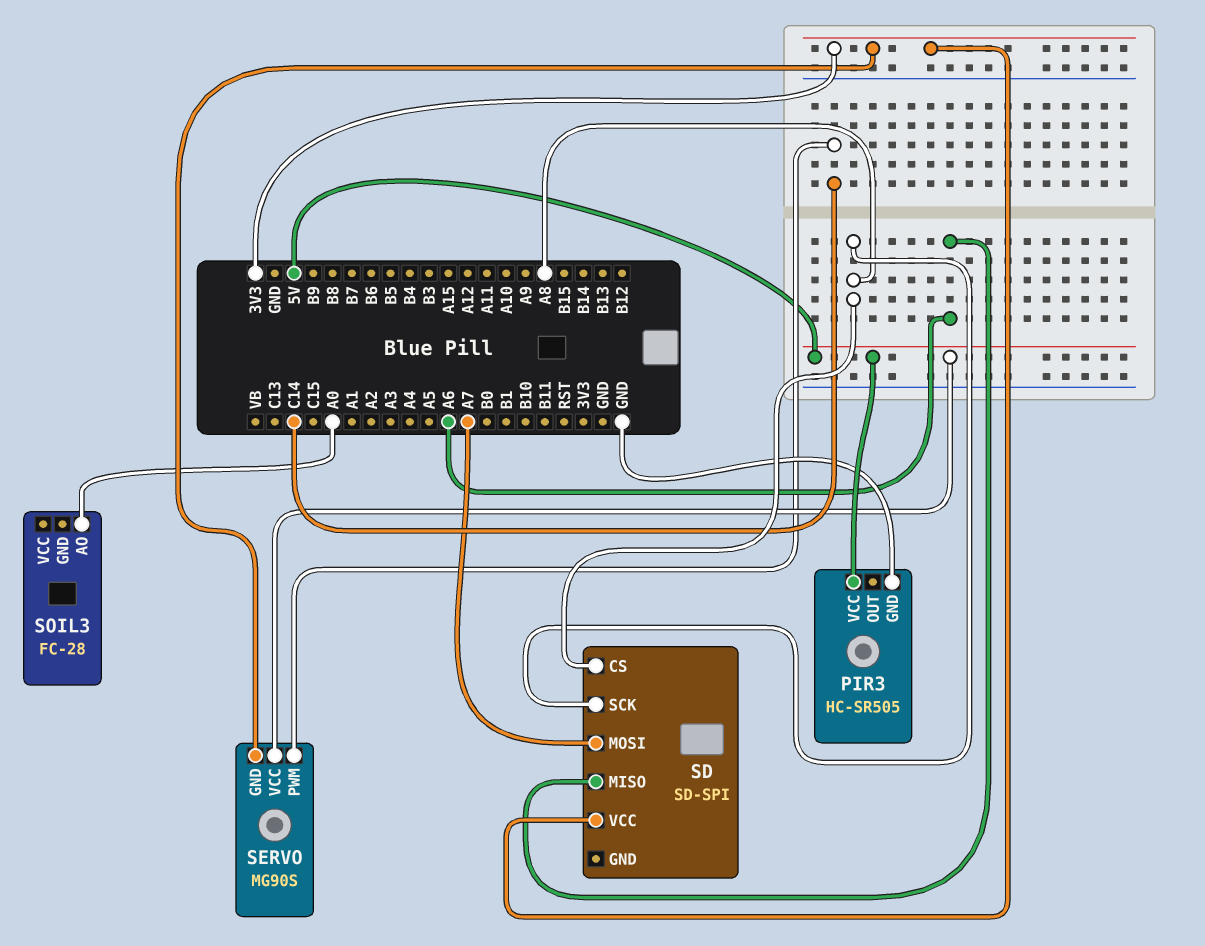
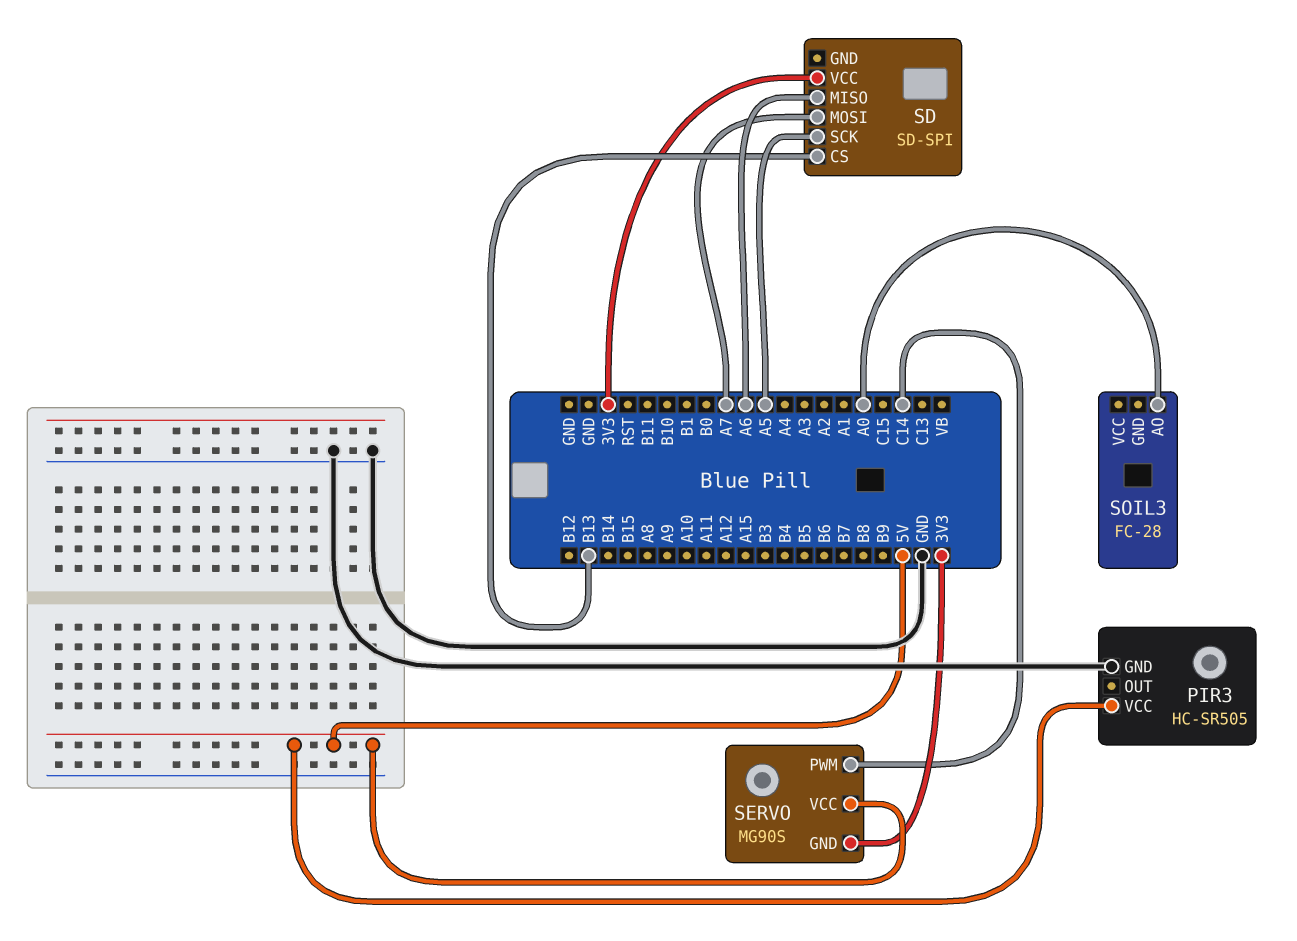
SD pin CS: A8 -> B13
SD pin SCK: A8 -> A5

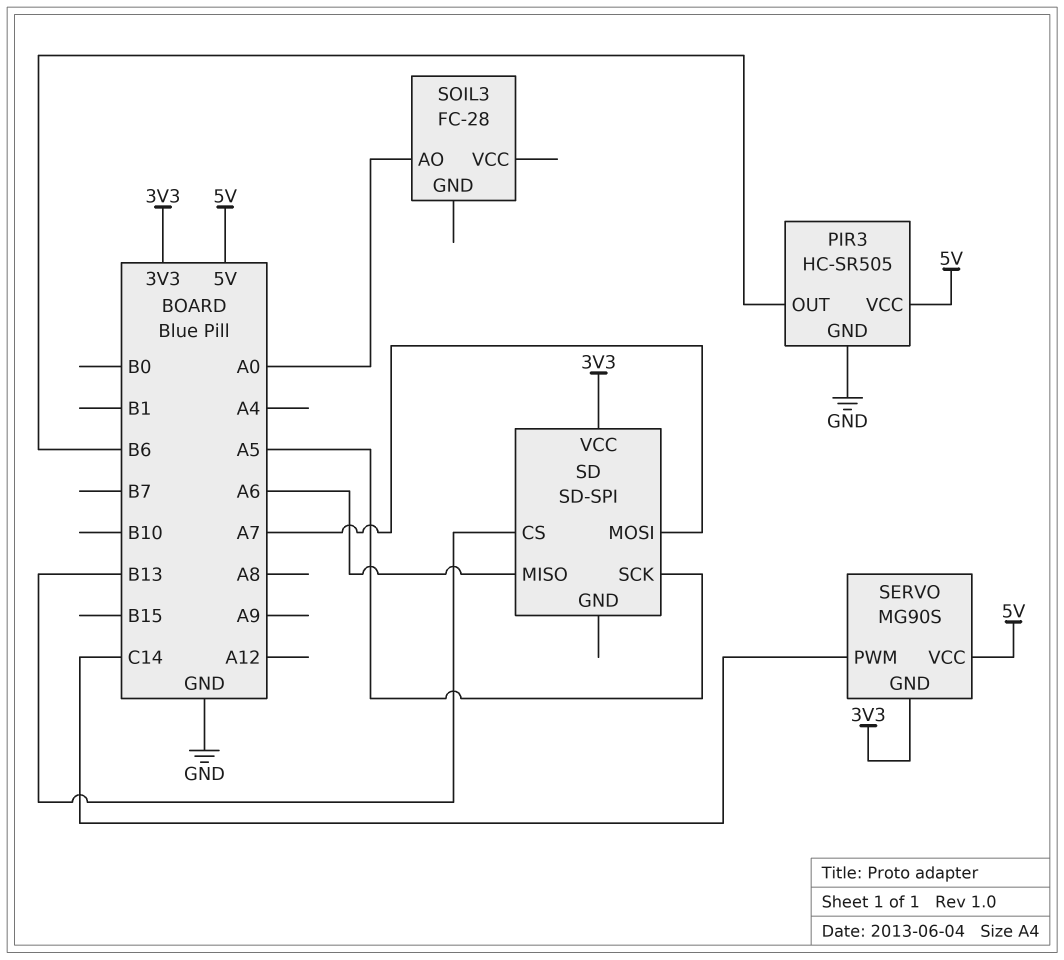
PIR3 pin OUT: none -> B6

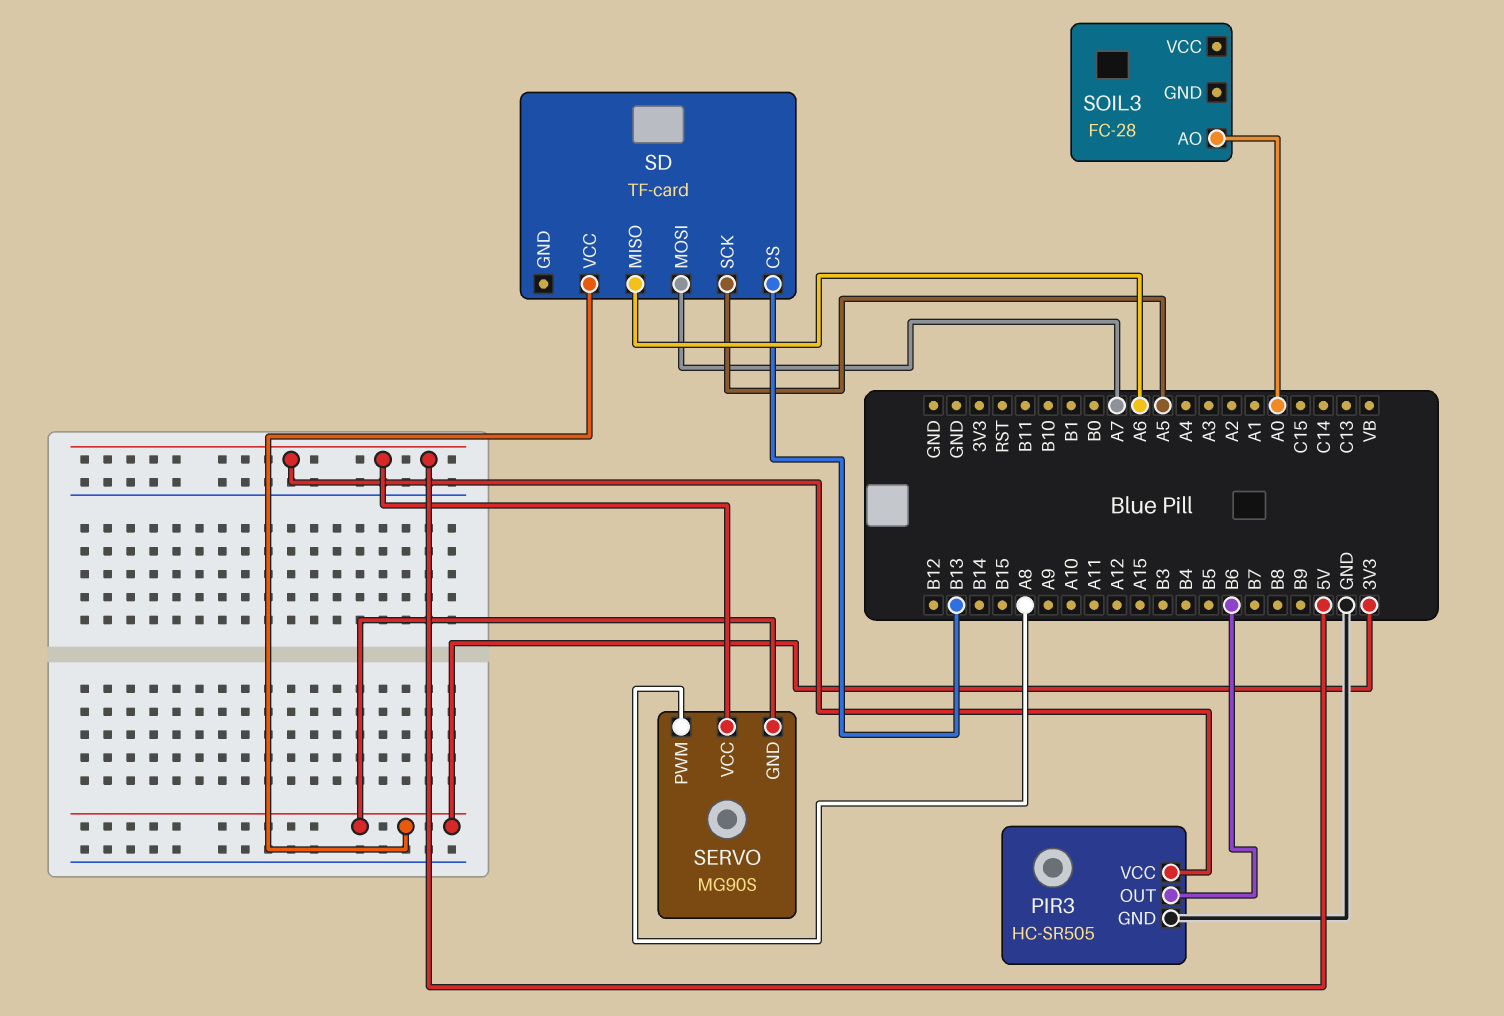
SD: SD-SPI -> TF-card
SERVO pin PWM: C14 -> A8

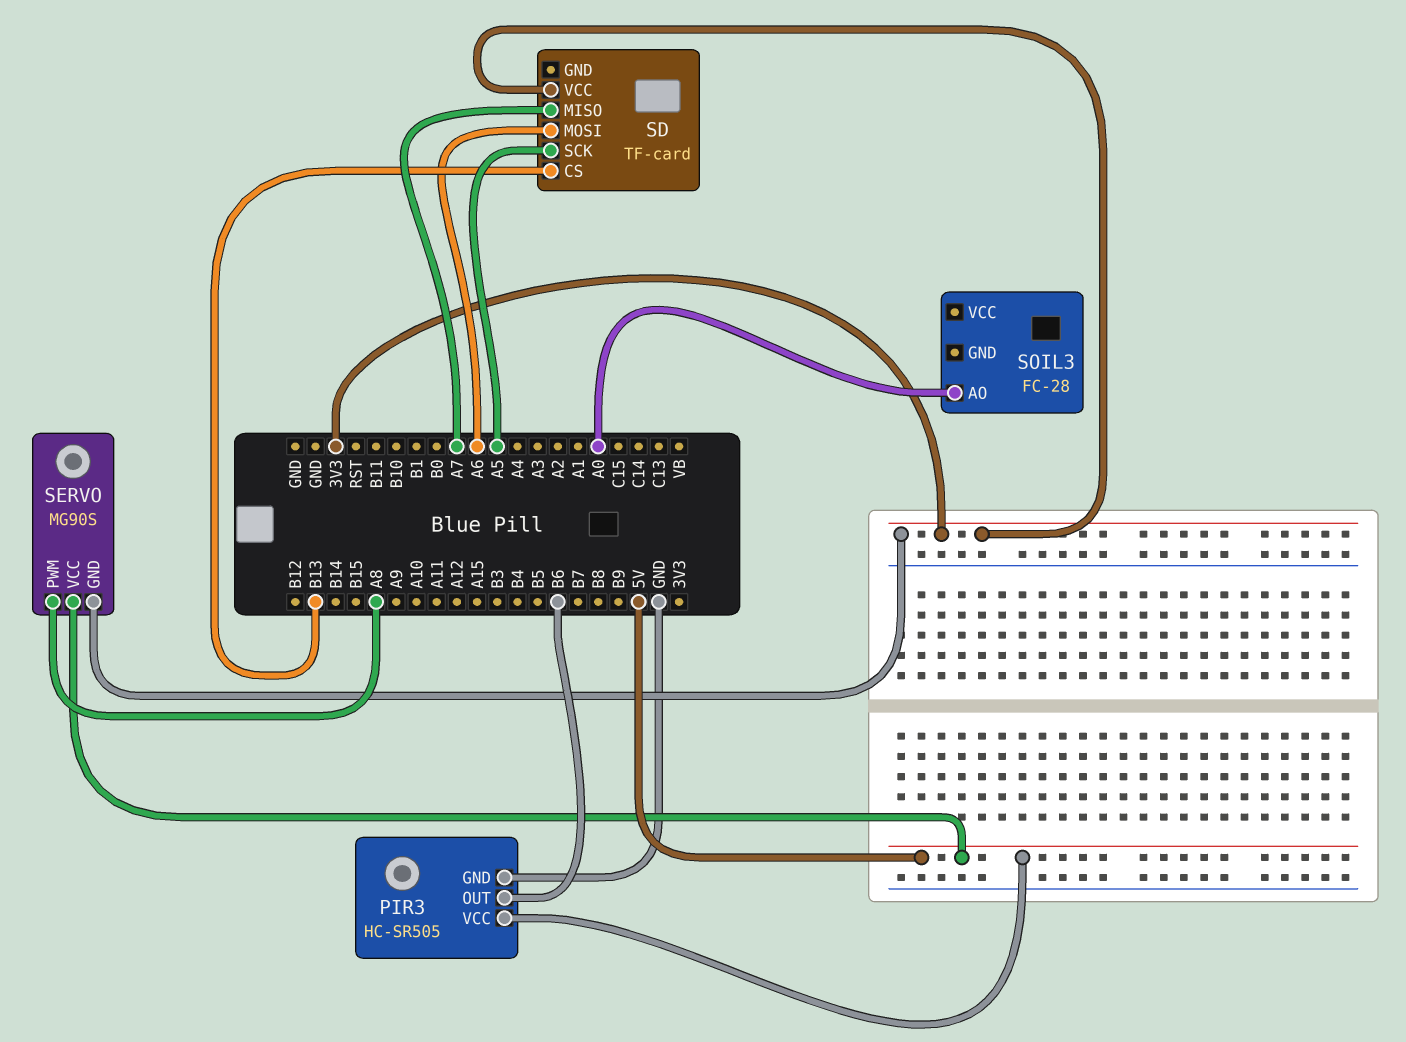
SD pin MISO: A6 -> A7
SD pin MOSI: A7 -> A6

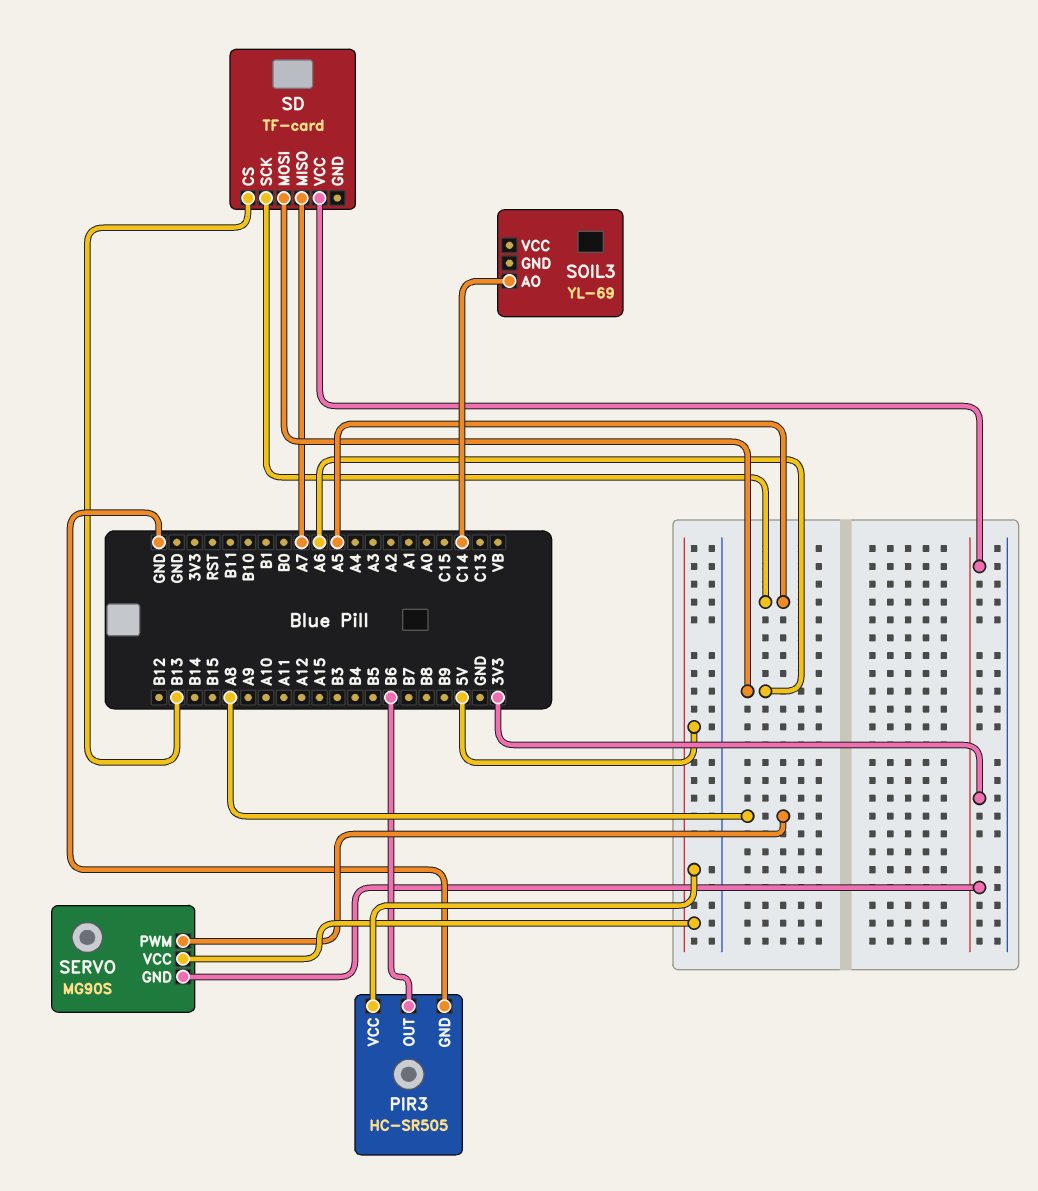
SOIL3: FC-28 -> YL-69
SOIL3 pin AO: A0 -> C14

